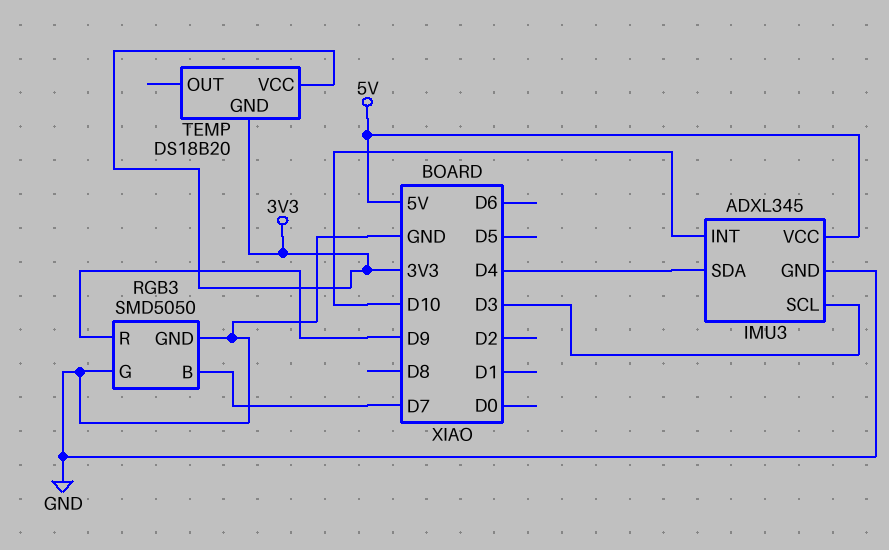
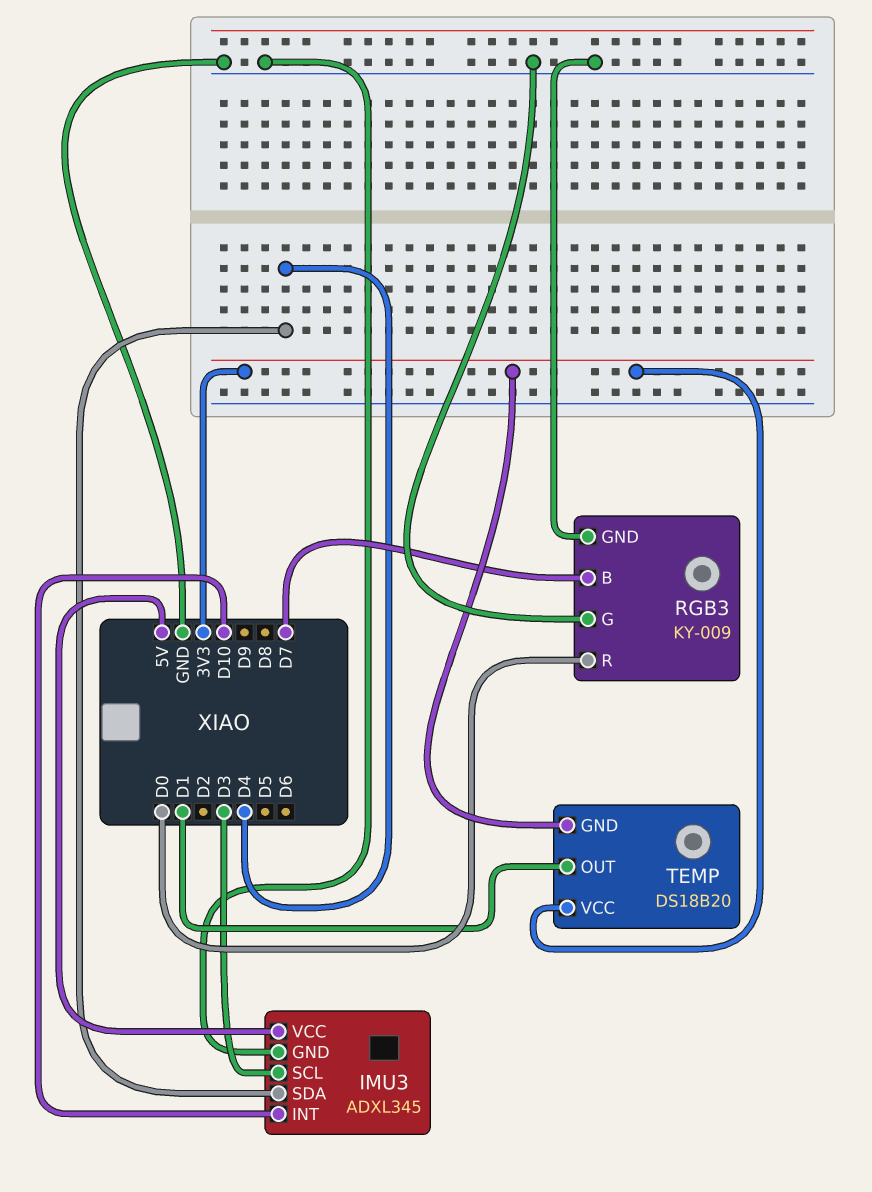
RGB3: SMD5050 -> KY-009
RGB3 pin R: D9 -> D0
TEMP pin OUT: none -> D1

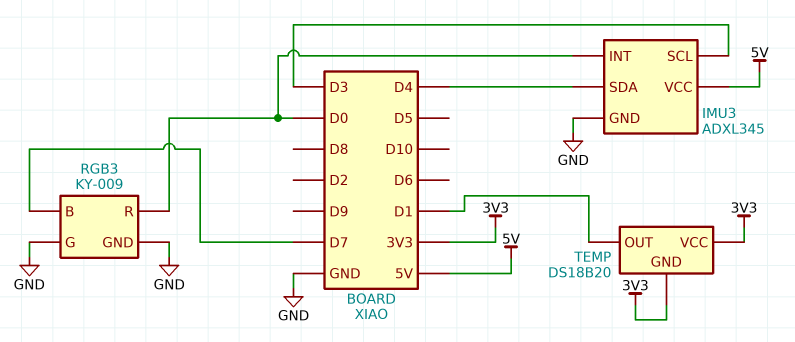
IMU3 pin INT: D10 -> D0

